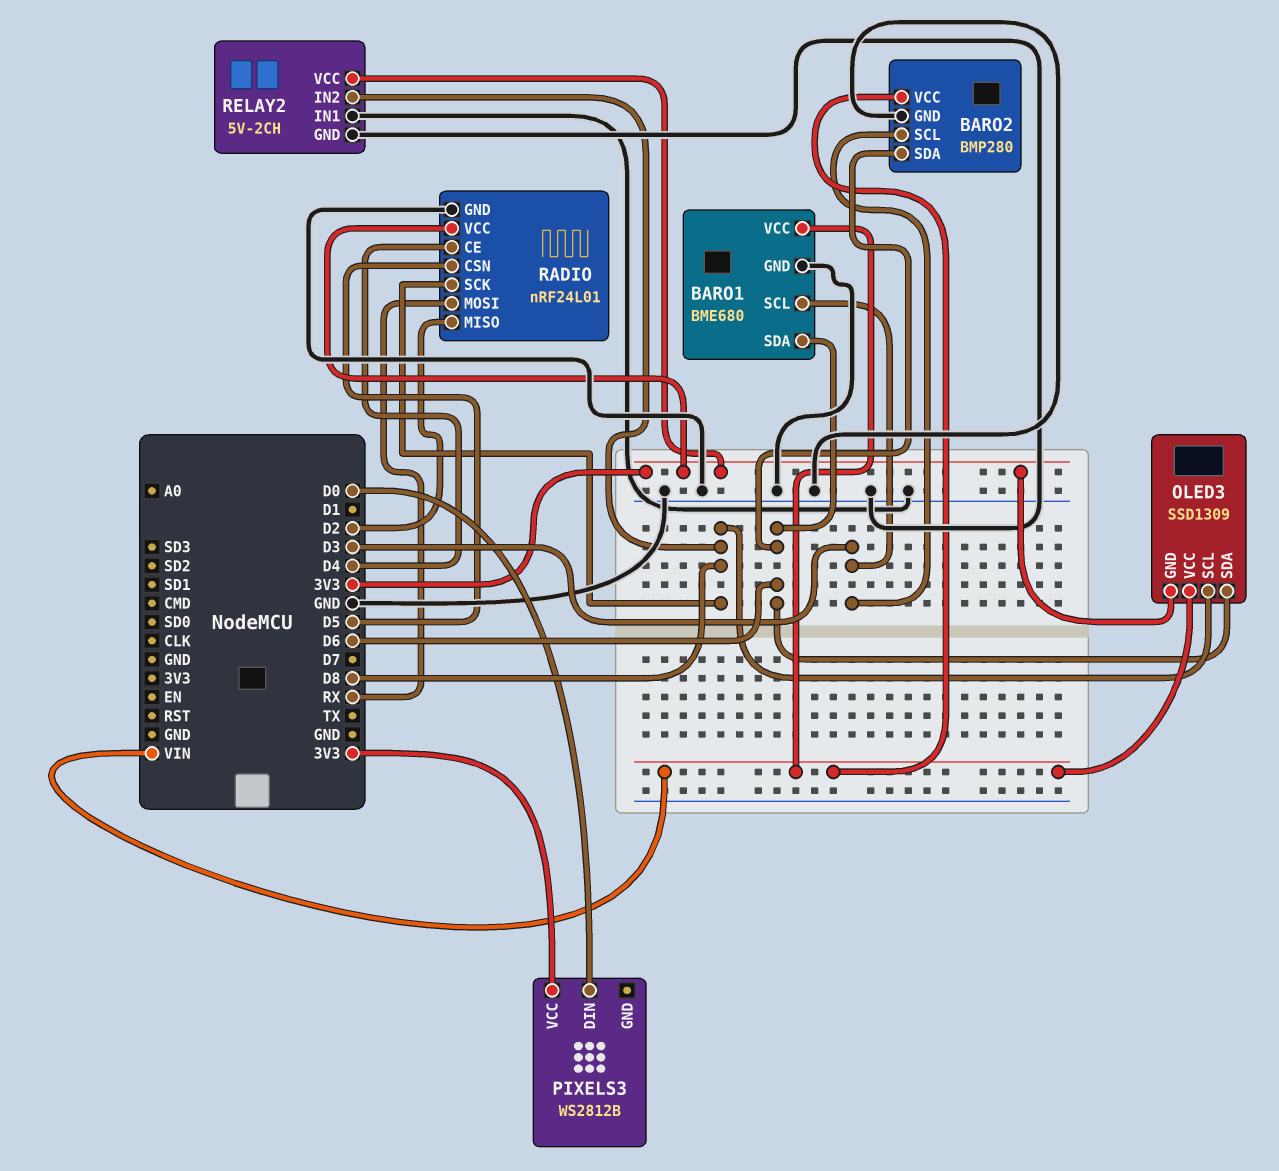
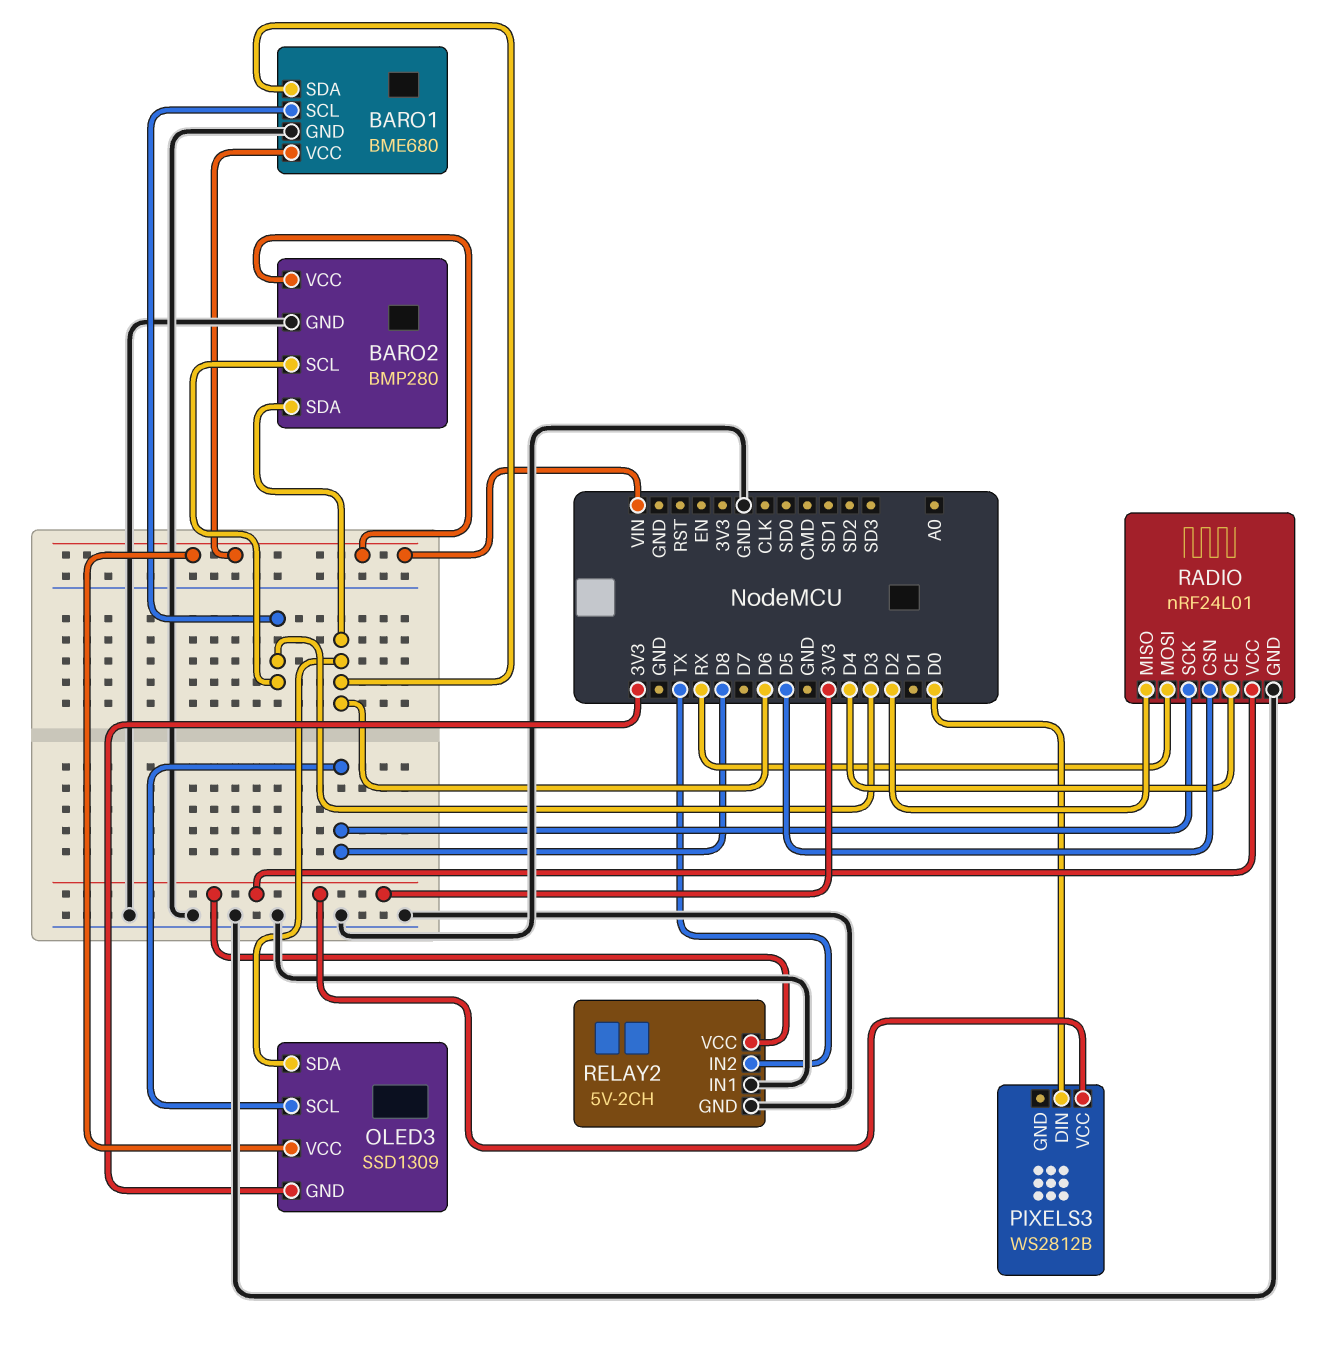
RELAY2 pin IN2: D8 -> TX

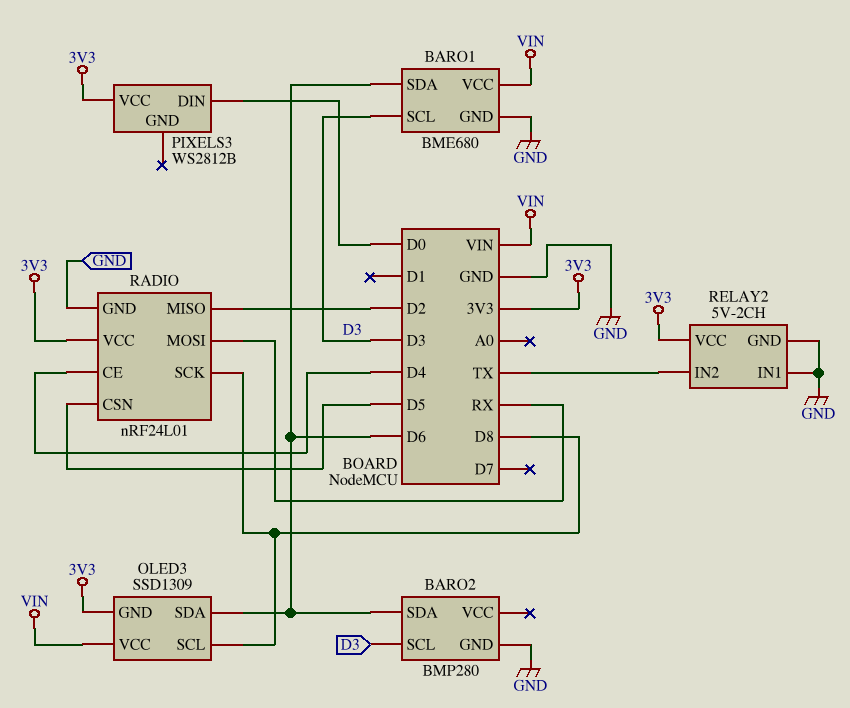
BARO2 pin VCC: VIN -> none

